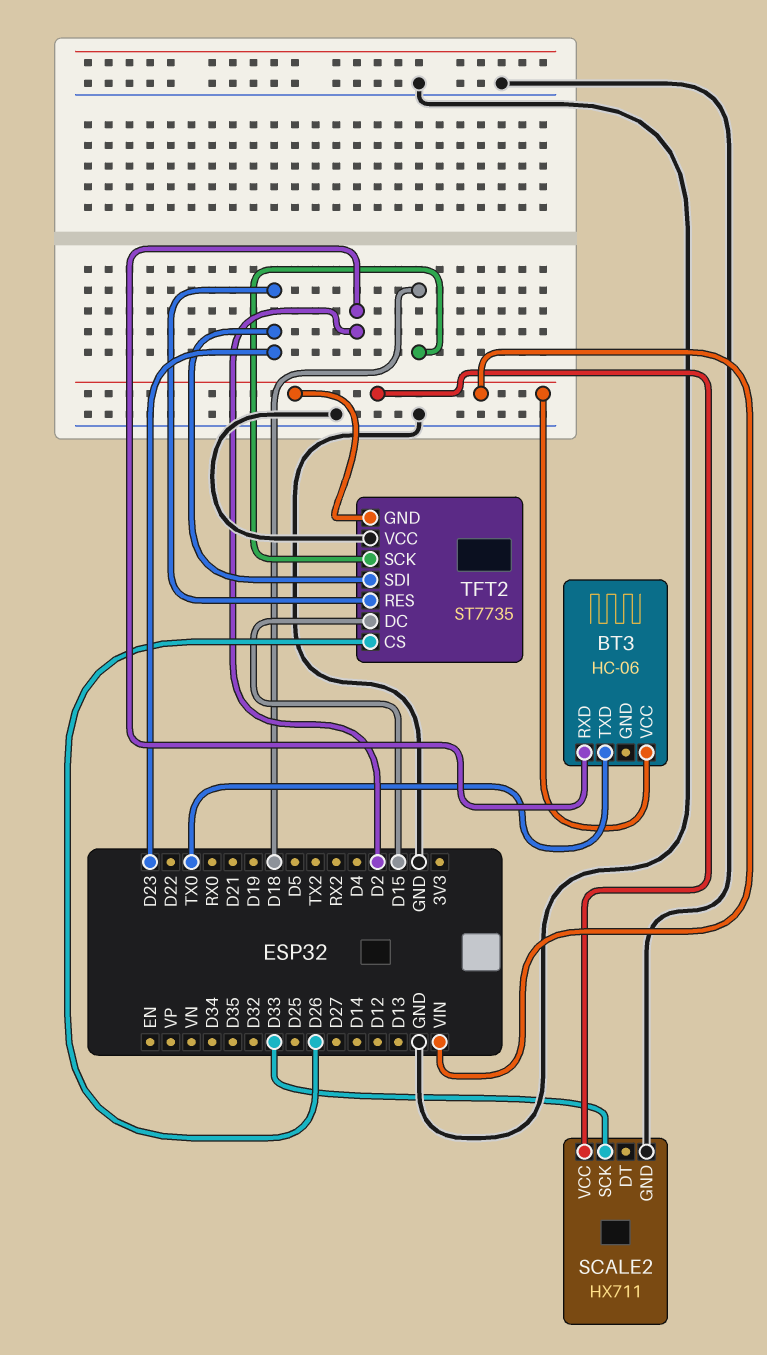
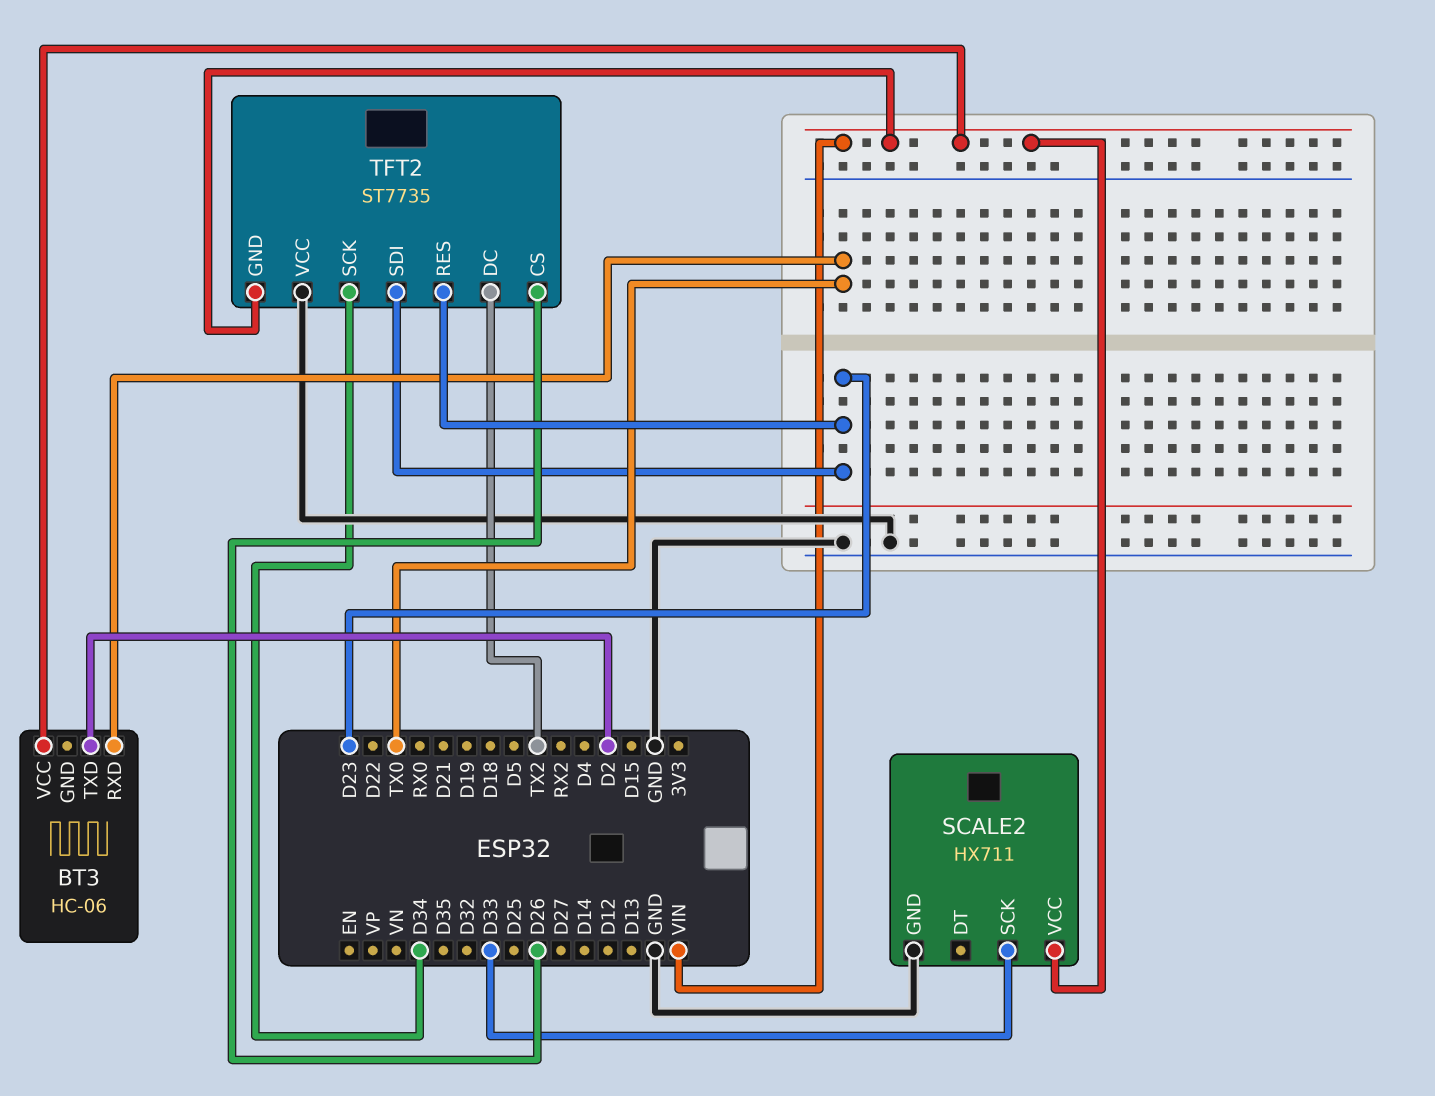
BT3 pin RXD: D2 -> TX0
BT3 pin TXD: TX0 -> D2
TFT2 pin DC: D15 -> TX2
TFT2 pin SCK: D18 -> D34

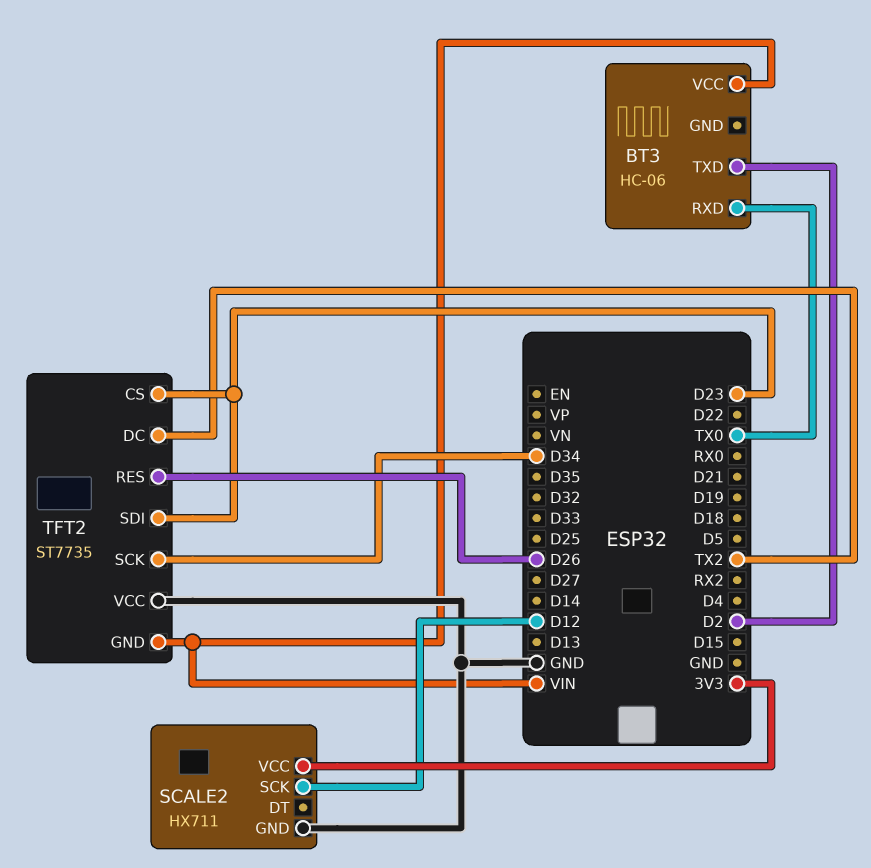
SCALE2 pin SCK: D33 -> D12
SCALE2 pin VCC: VIN -> 3V3
TFT2 pin CS: D26 -> D23
TFT2 pin RES: D23 -> D26

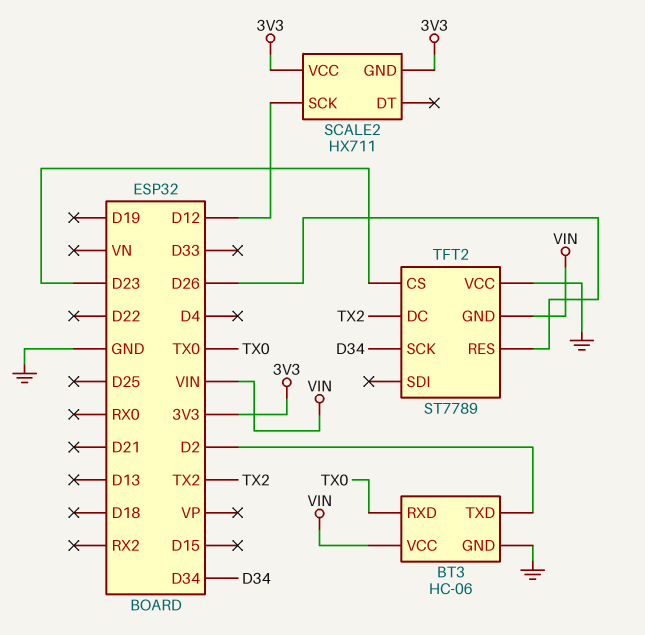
BT3 pin GND: none -> GND
SCALE2 pin GND: GND -> 3V3
TFT2: ST7735 -> ST7789
TFT2 pin SDI: D23 -> none

